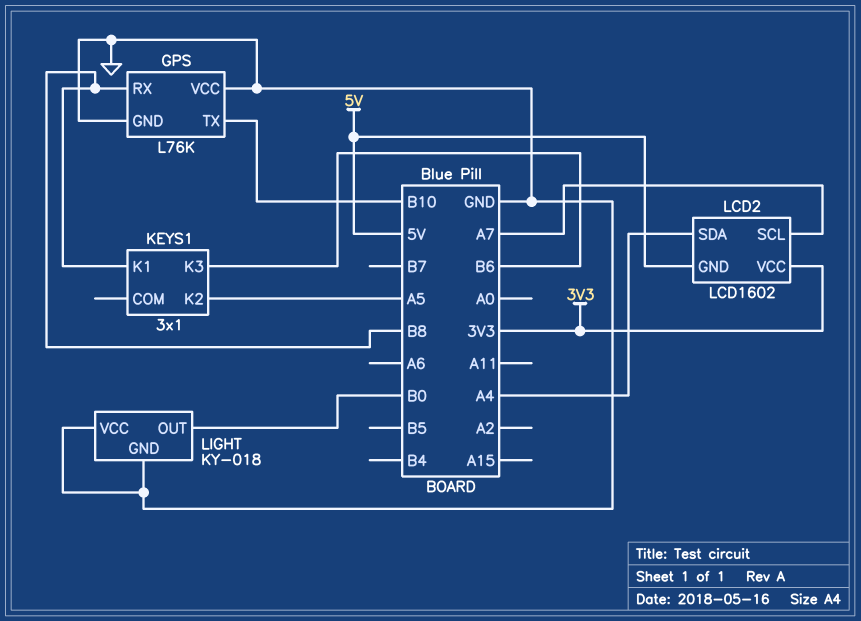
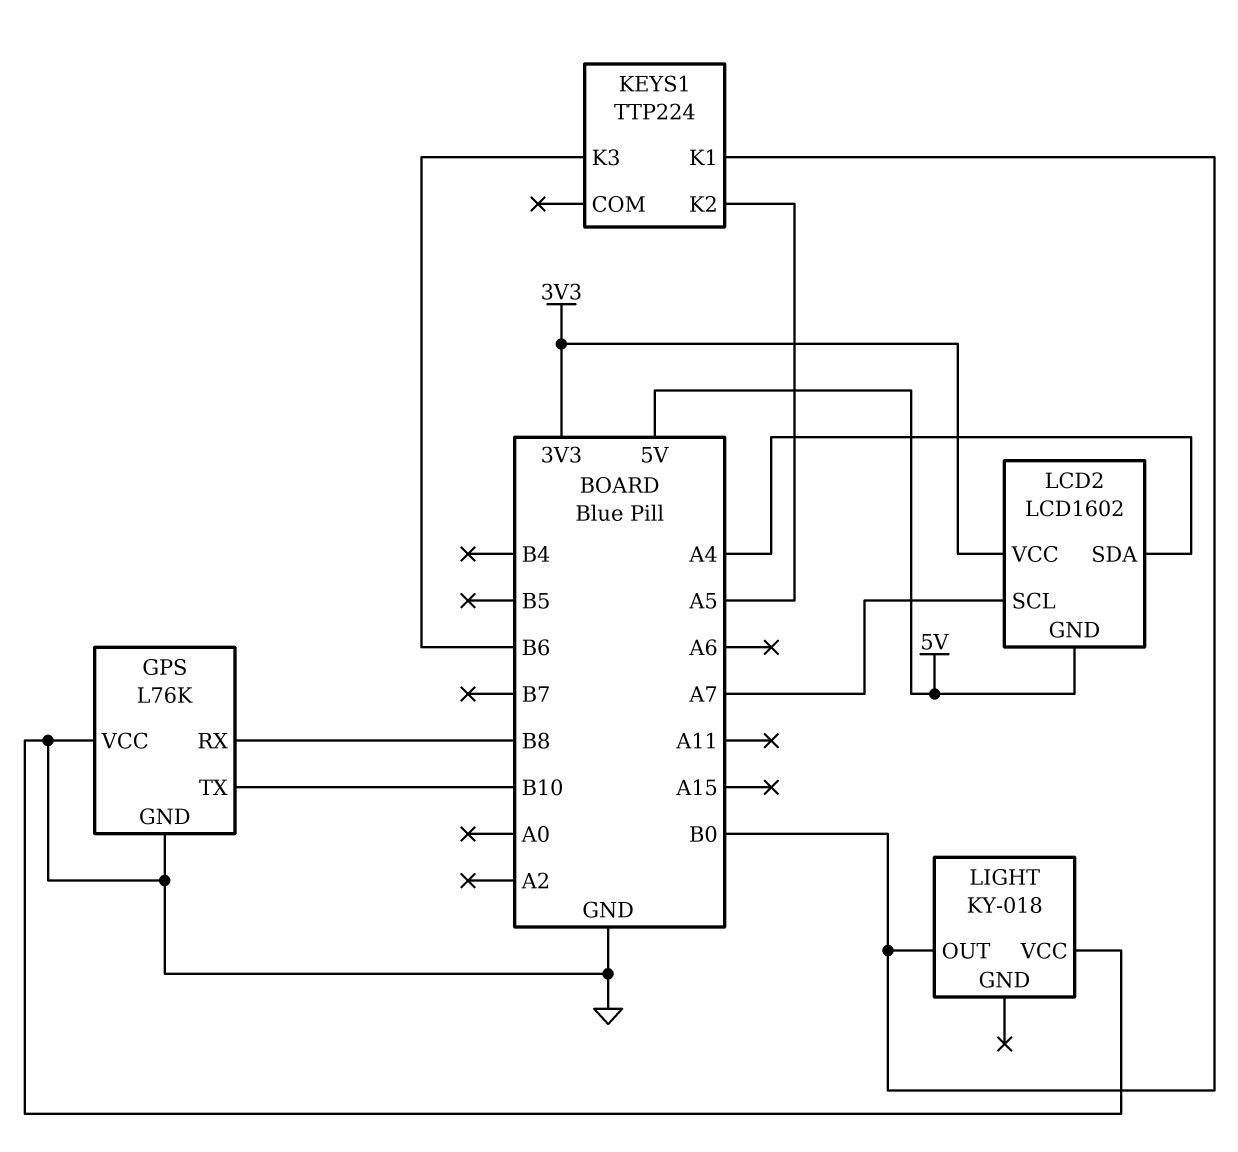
KEYS1: 3x1 -> TTP224
KEYS1 pin K1: B8 -> B0
LIGHT pin GND: GND -> none

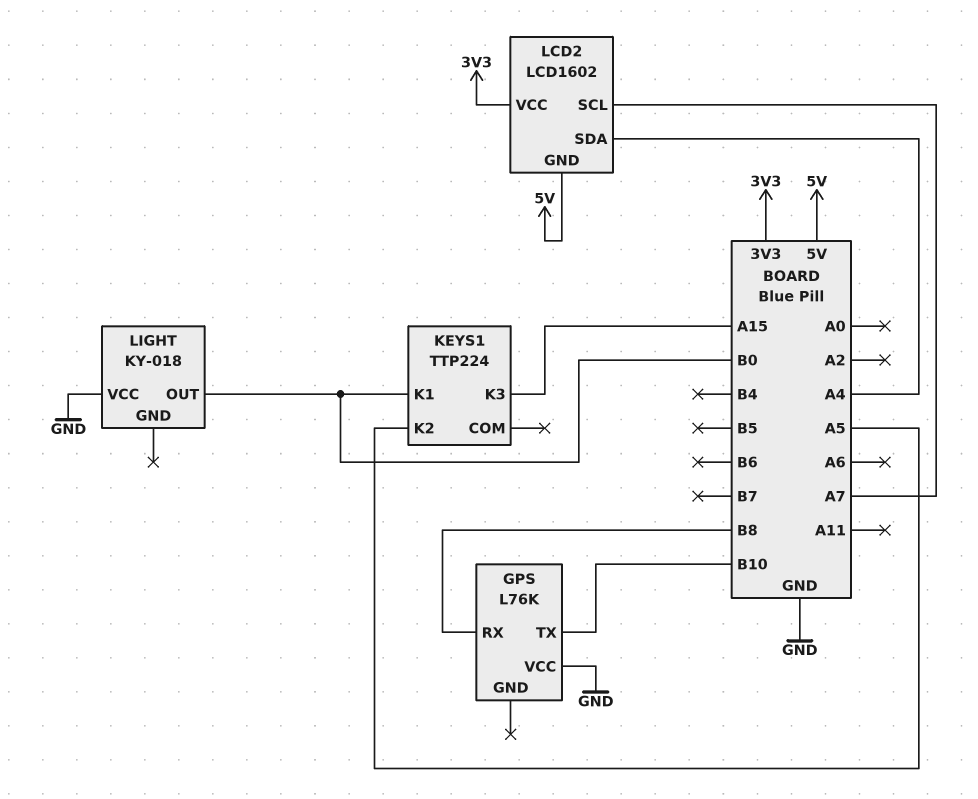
GPS pin GND: GND -> none
KEYS1 pin K3: B6 -> A15

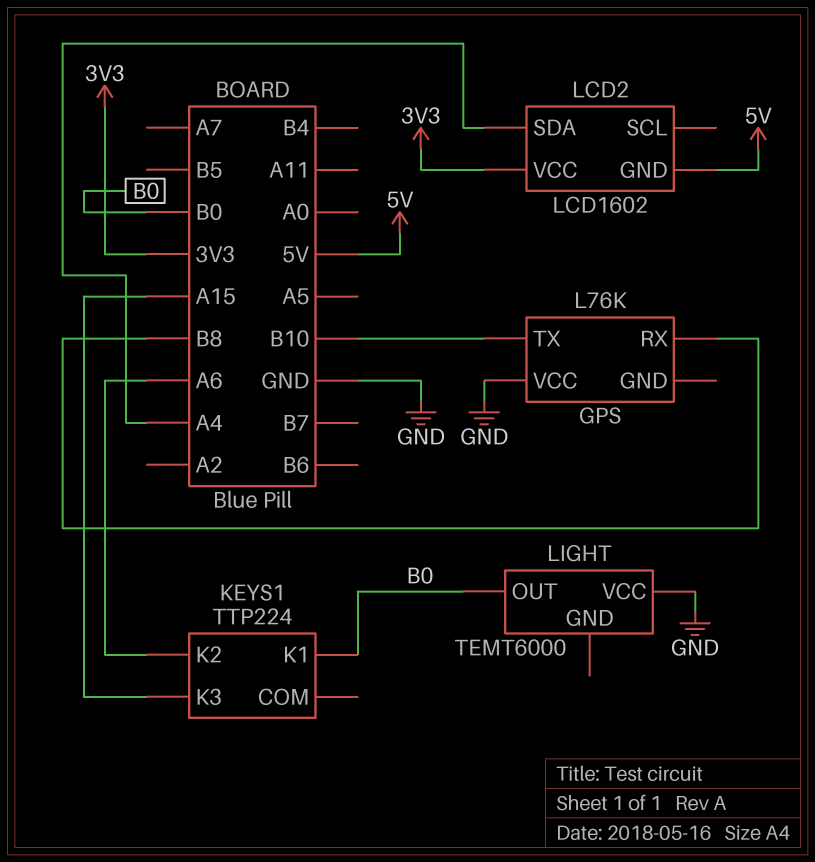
KEYS1 pin K2: A5 -> A6
LCD2 pin SCL: A7 -> none
LIGHT: KY-018 -> TEMT6000

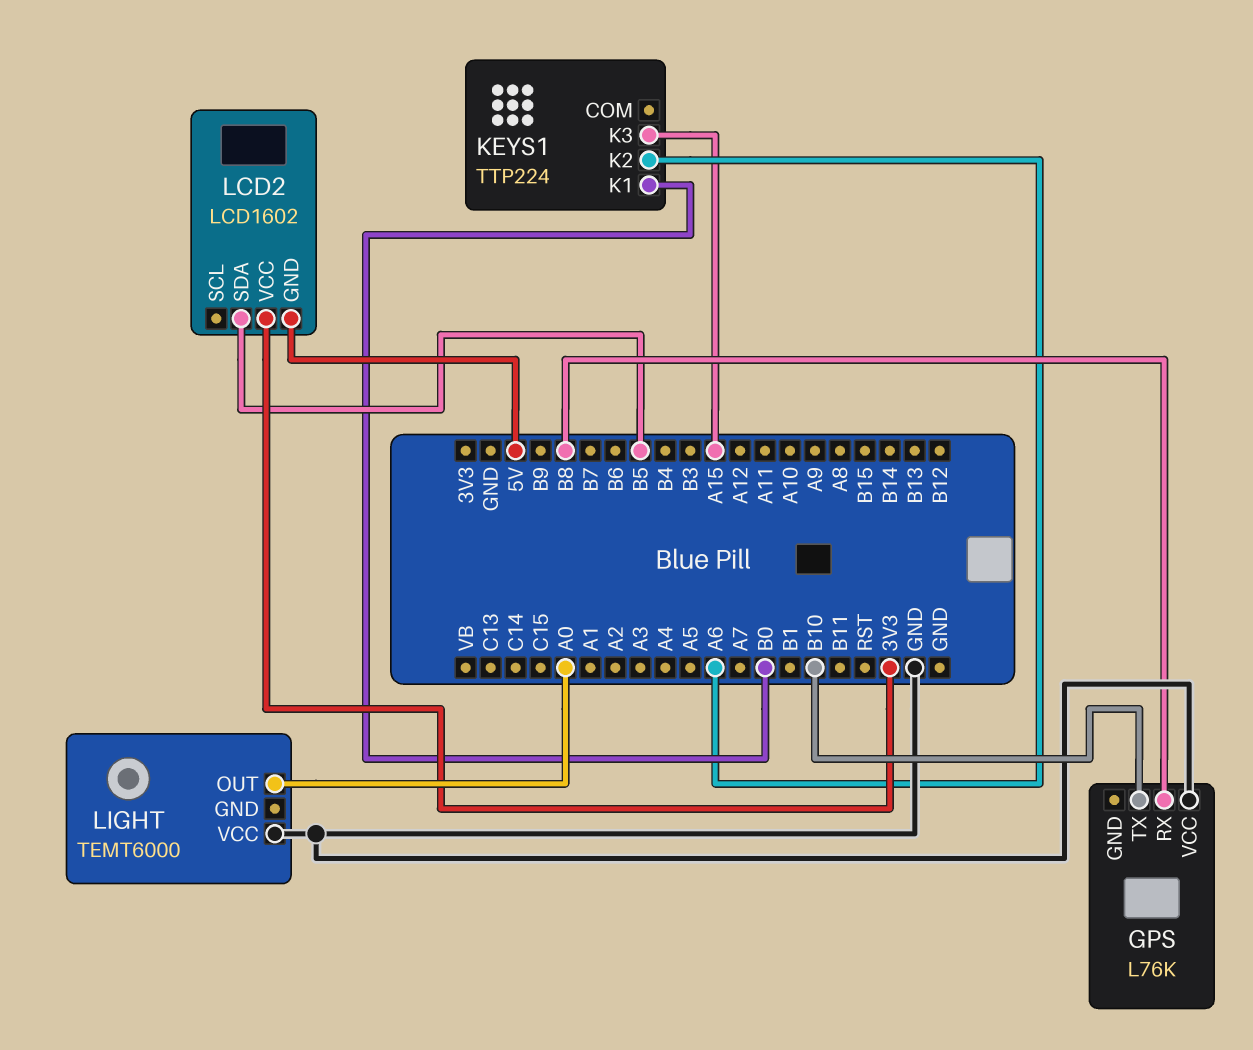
LCD2 pin SDA: A4 -> B5
LIGHT pin OUT: B0 -> A0

